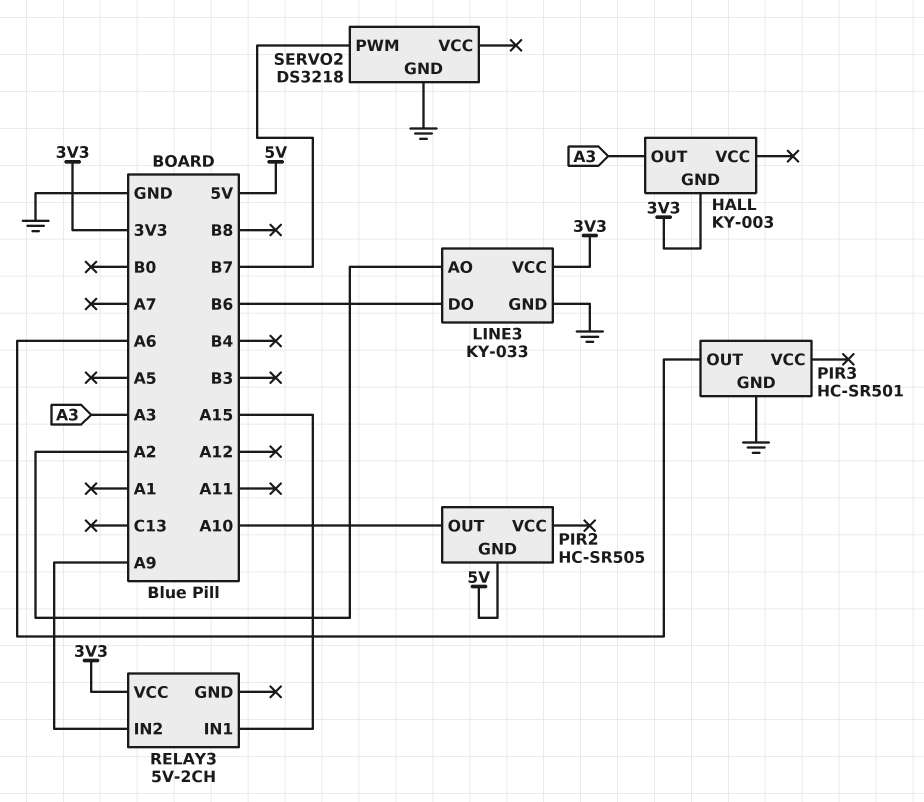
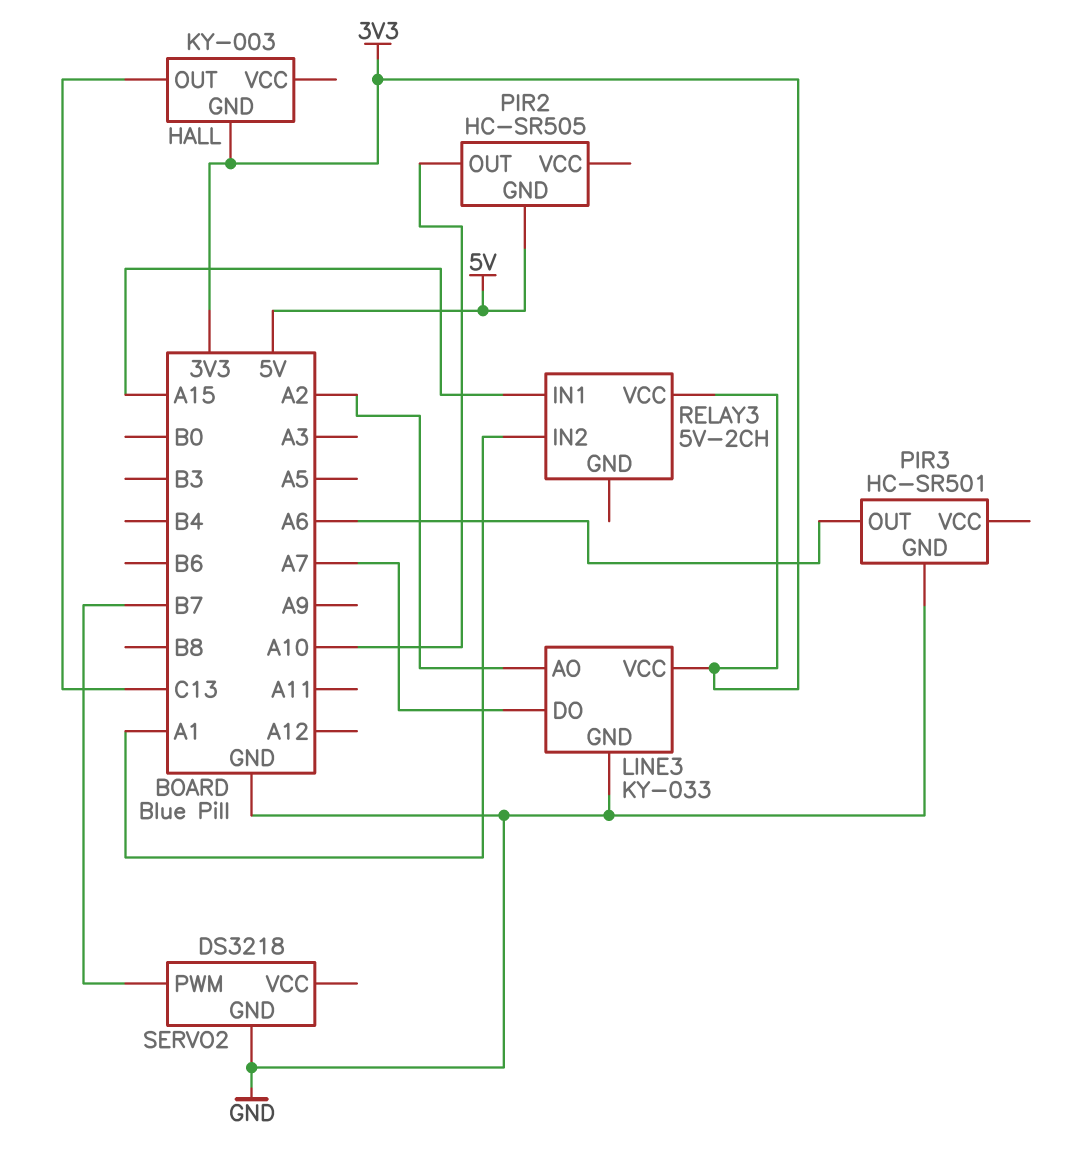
HALL pin OUT: A3 -> C13
LINE3 pin DO: B6 -> A7
RELAY3 pin IN2: A9 -> A1

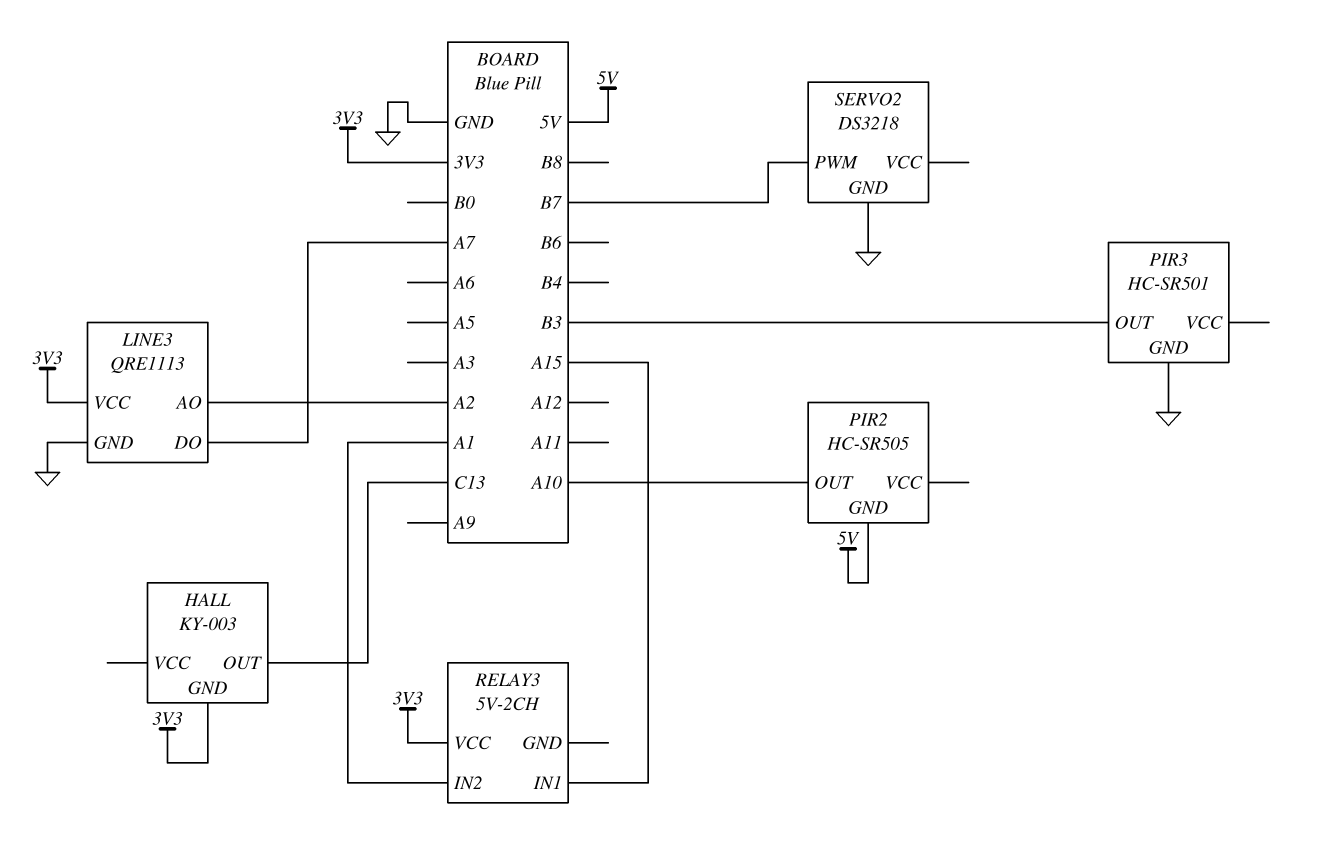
LINE3: KY-033 -> QRE1113
PIR3 pin OUT: A6 -> B3

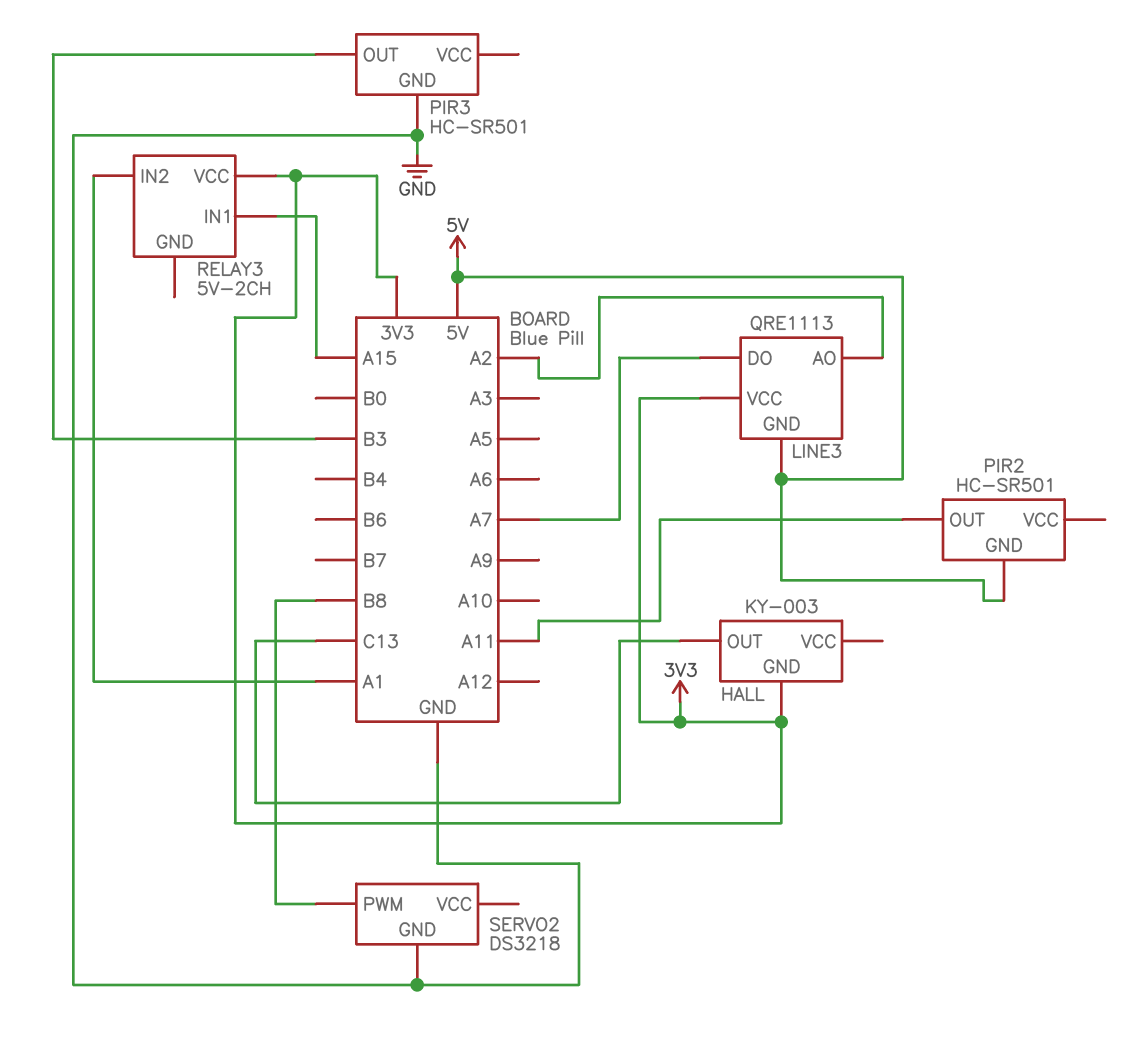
LINE3 pin GND: GND -> 5V
PIR2: HC-SR505 -> HC-SR501
PIR2 pin OUT: A10 -> A11
SERVO2 pin PWM: B7 -> B8

